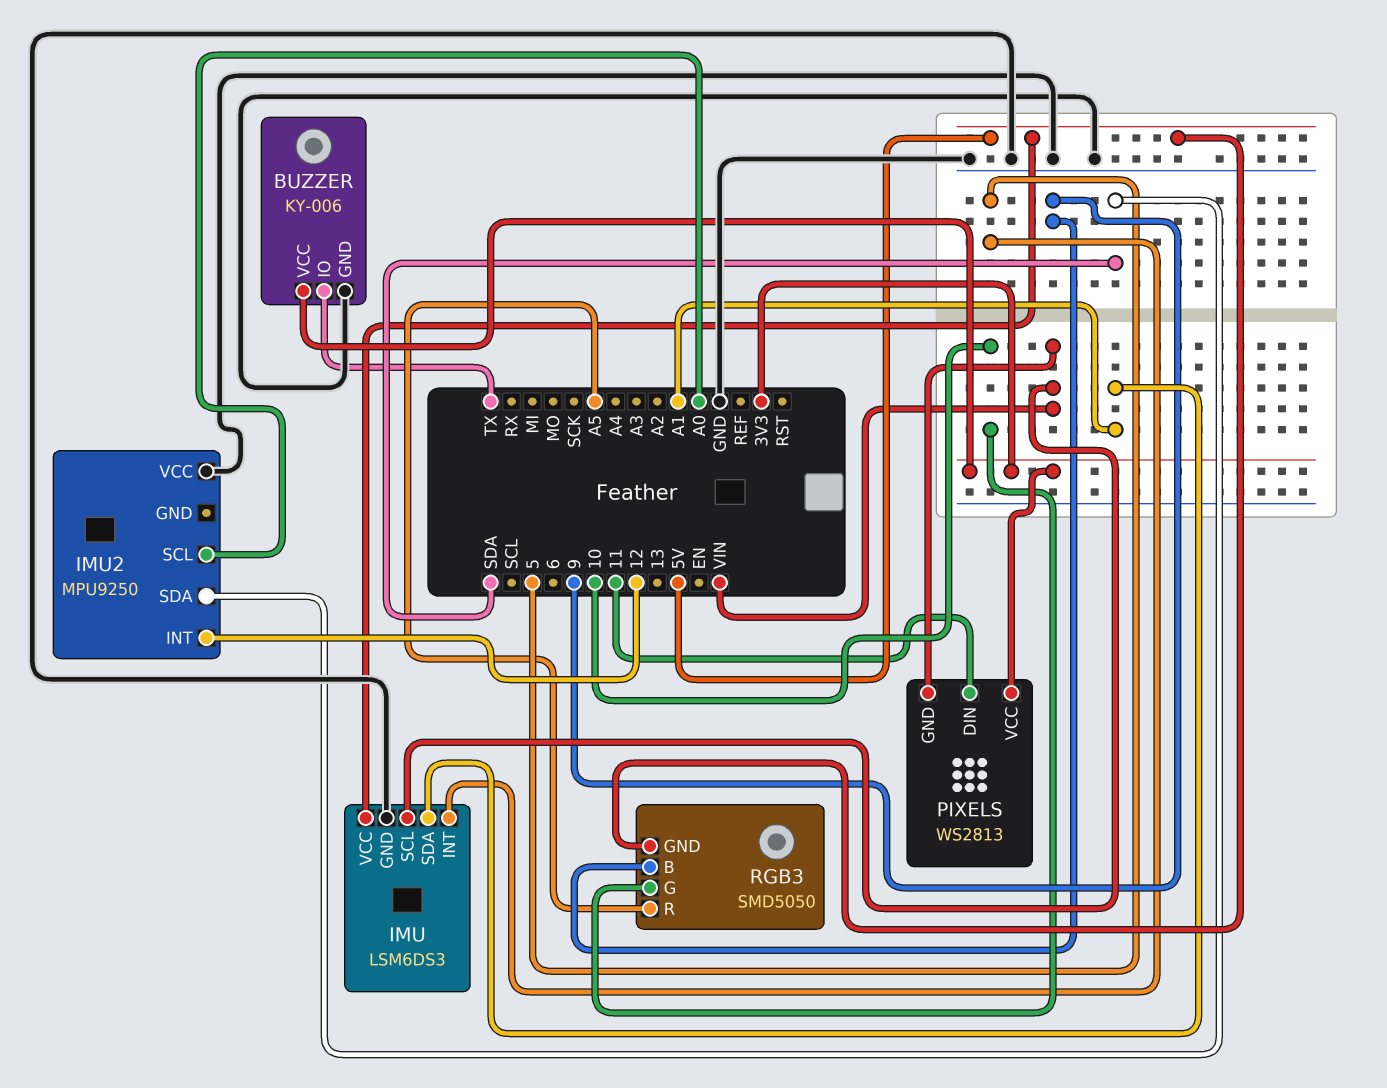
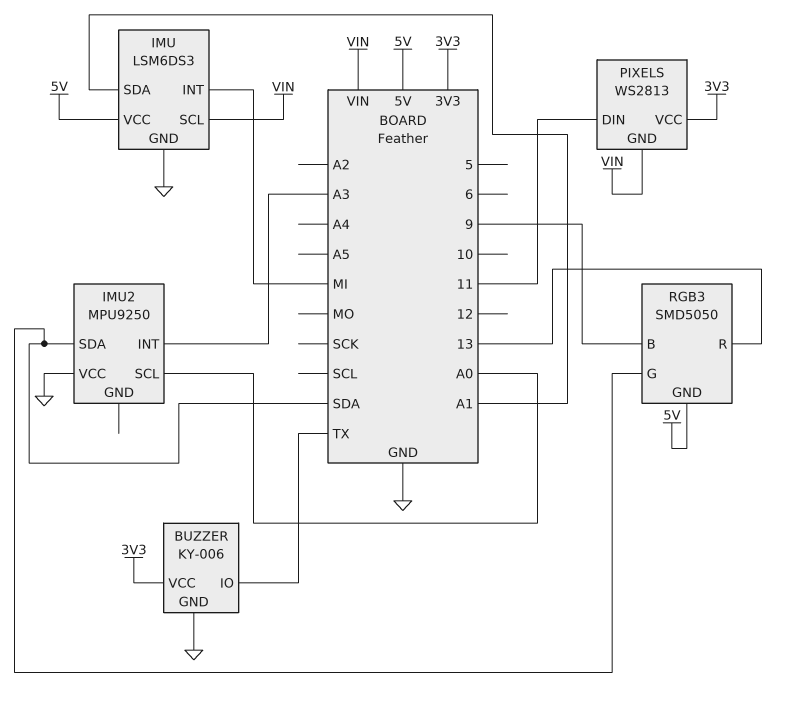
IMU pin INT: 5 -> MI
IMU2 pin INT: 12 -> A3
RGB3 pin G: 10 -> SDA
RGB3 pin R: A5 -> 13

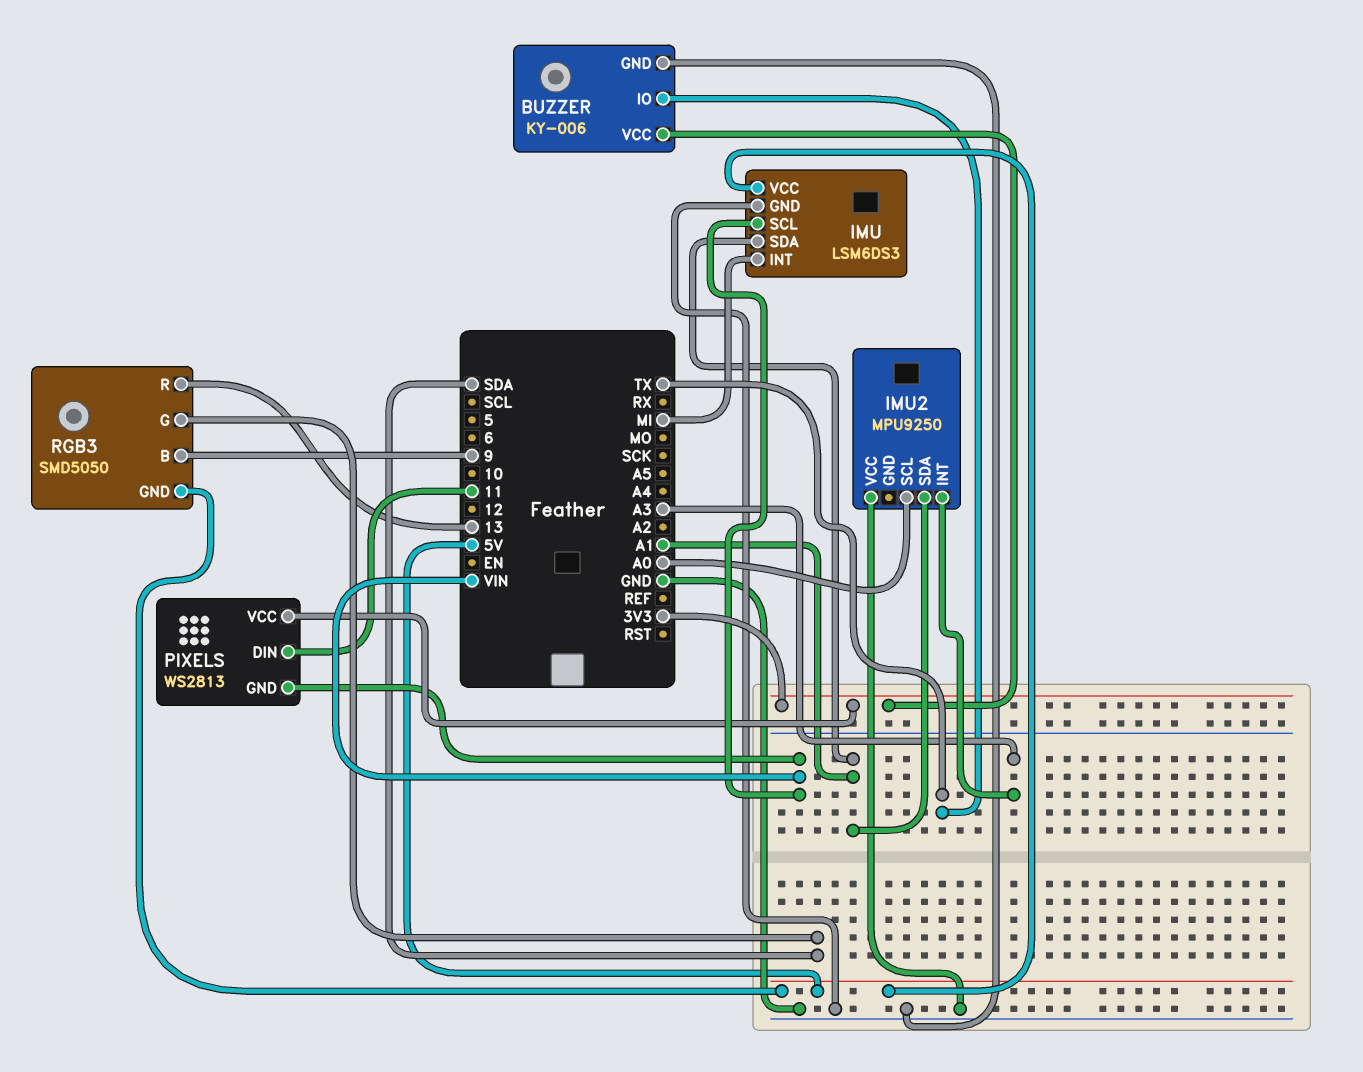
IMU2 pin SDA: SDA -> A1

